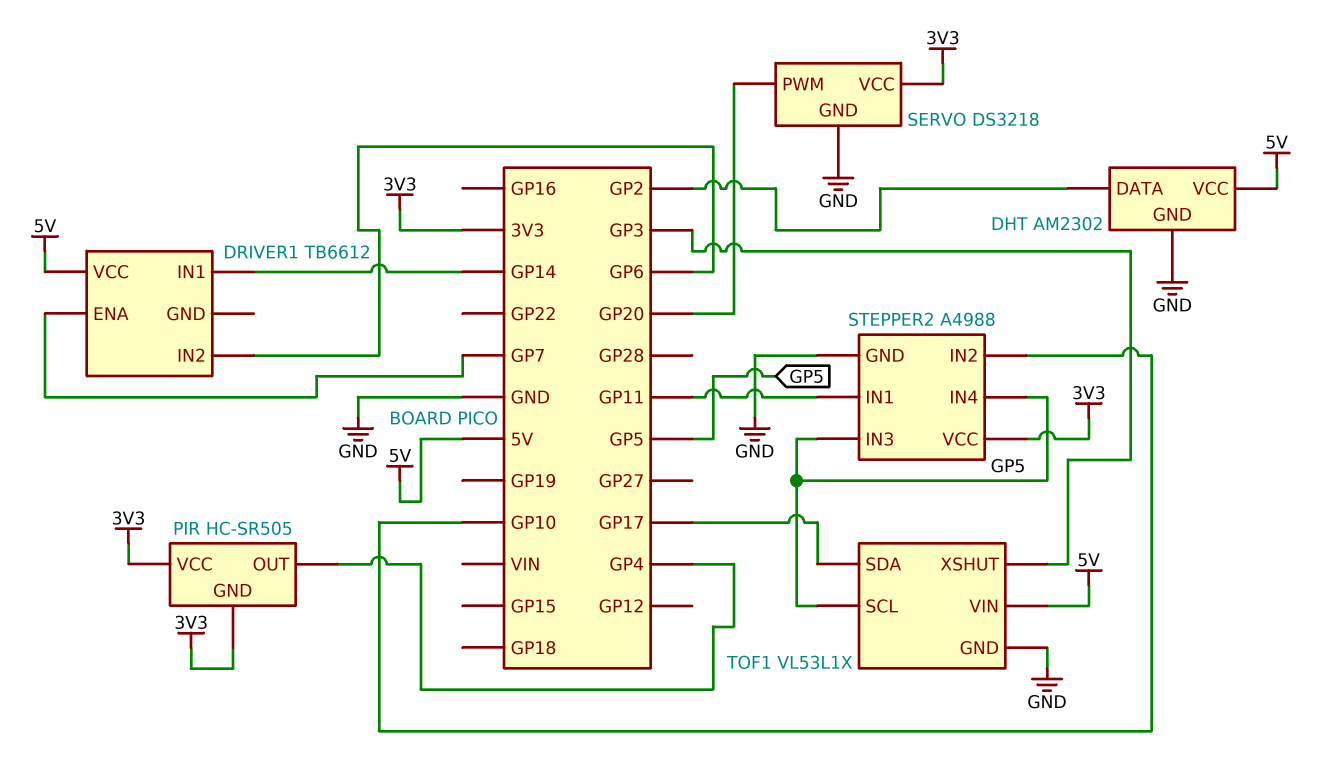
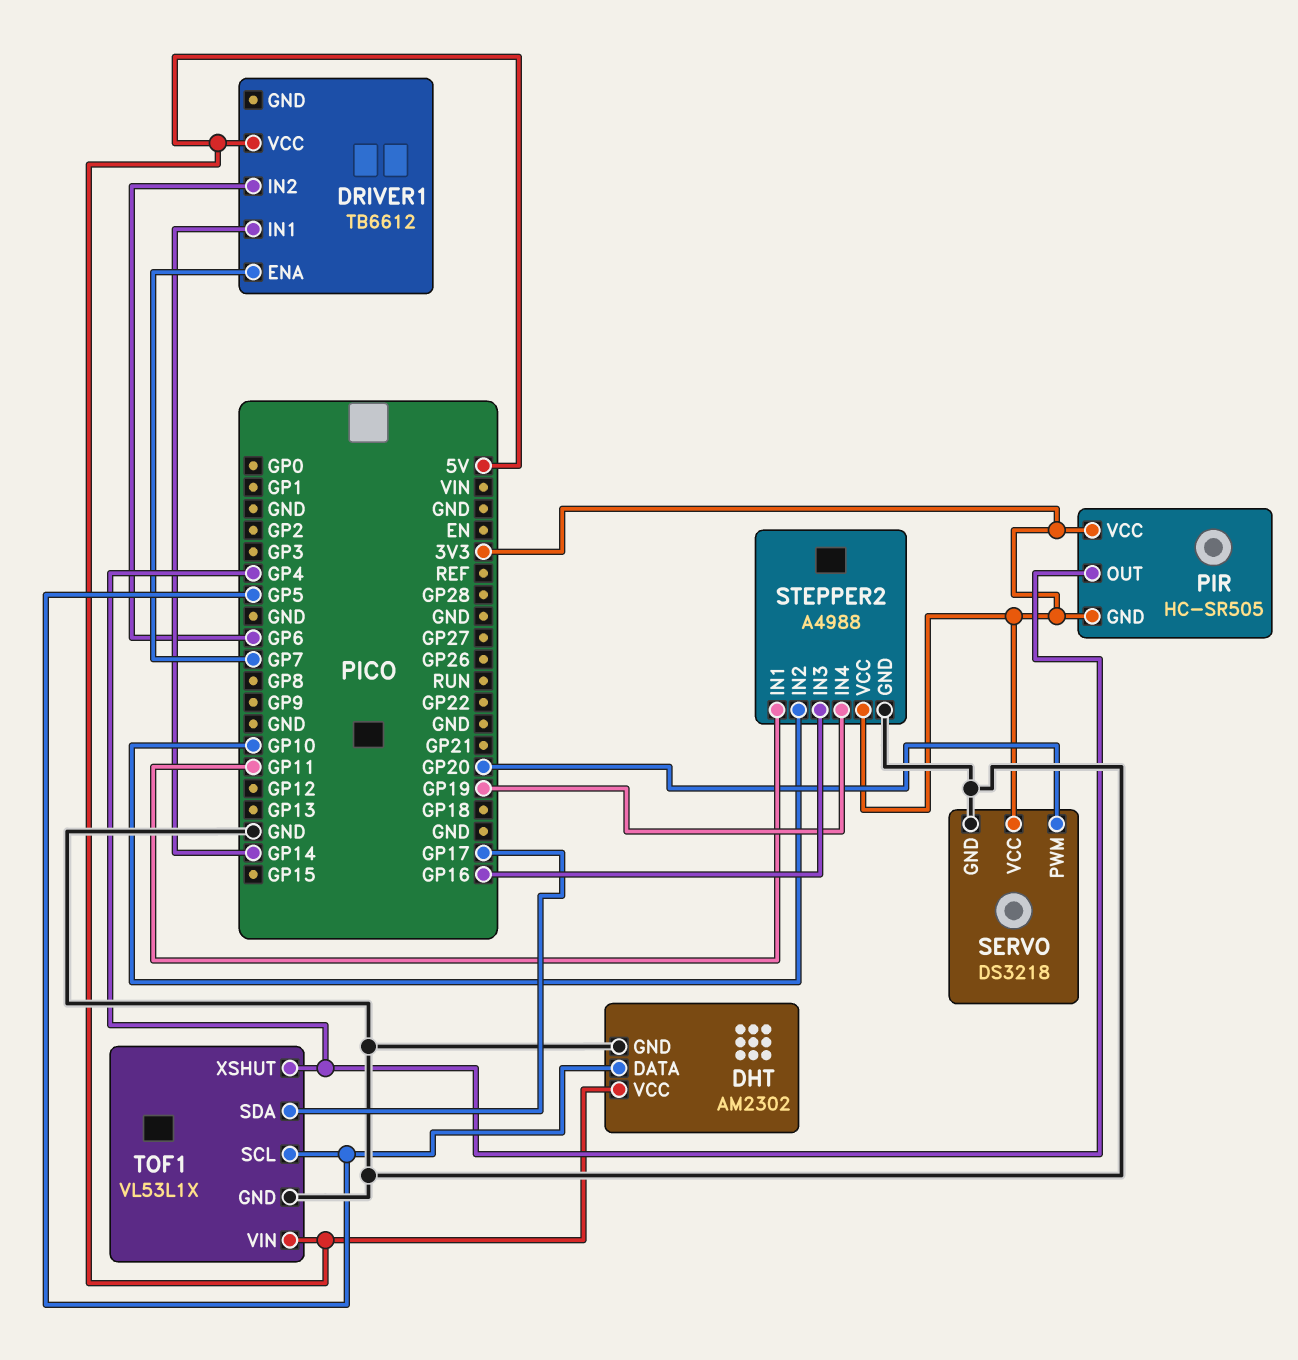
DHT pin DATA: GP2 -> GP5
STEPPER2 pin IN3: GP5 -> GP16
STEPPER2 pin IN4: GP5 -> GP19
TOF1 pin XSHUT: GP3 -> GP4

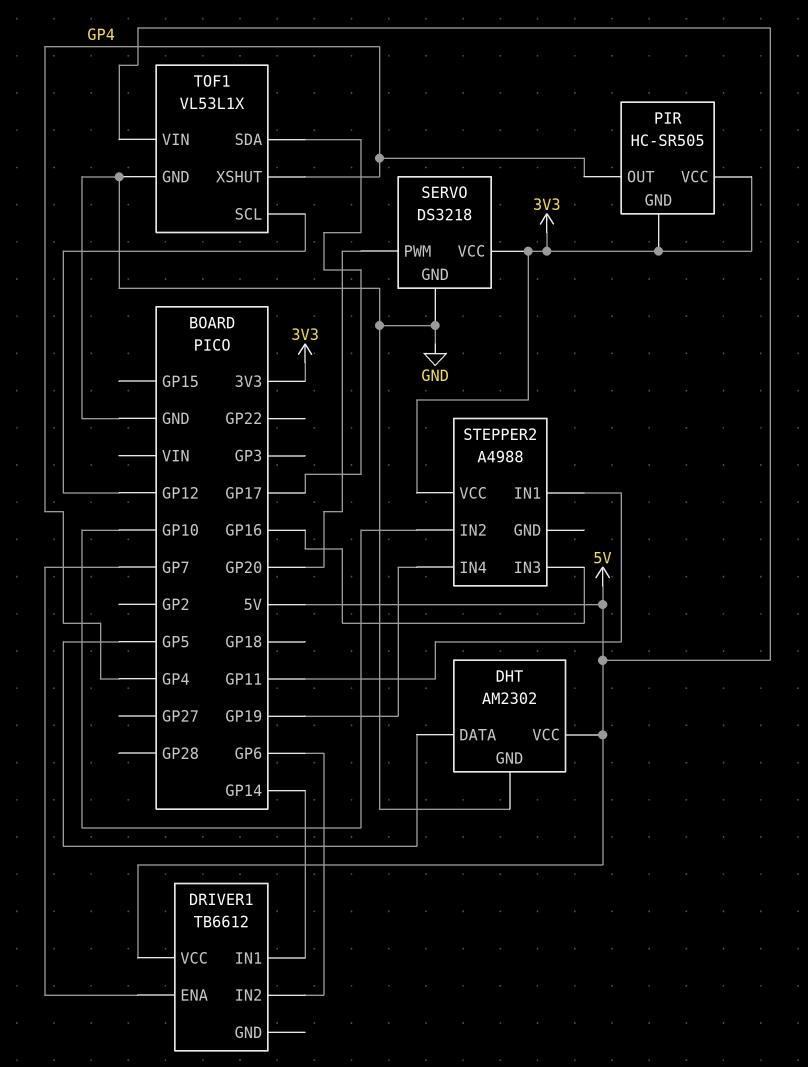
STEPPER2 pin GND: GND -> none
TOF1 pin SCL: GP5 -> GP12

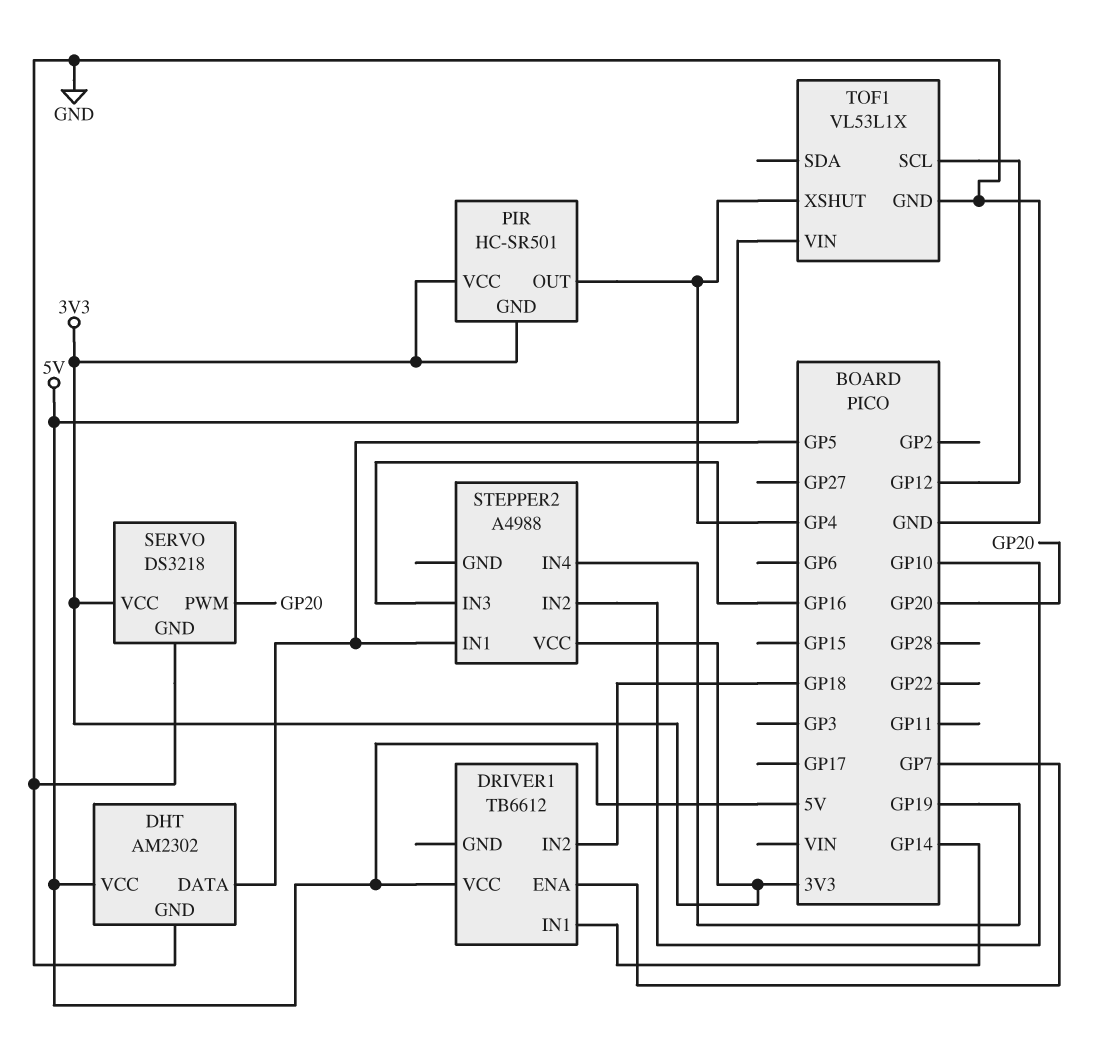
DRIVER1 pin IN2: GP6 -> GP18
PIR: HC-SR505 -> HC-SR501
STEPPER2 pin IN1: GP11 -> GP5
TOF1 pin SDA: GP17 -> none

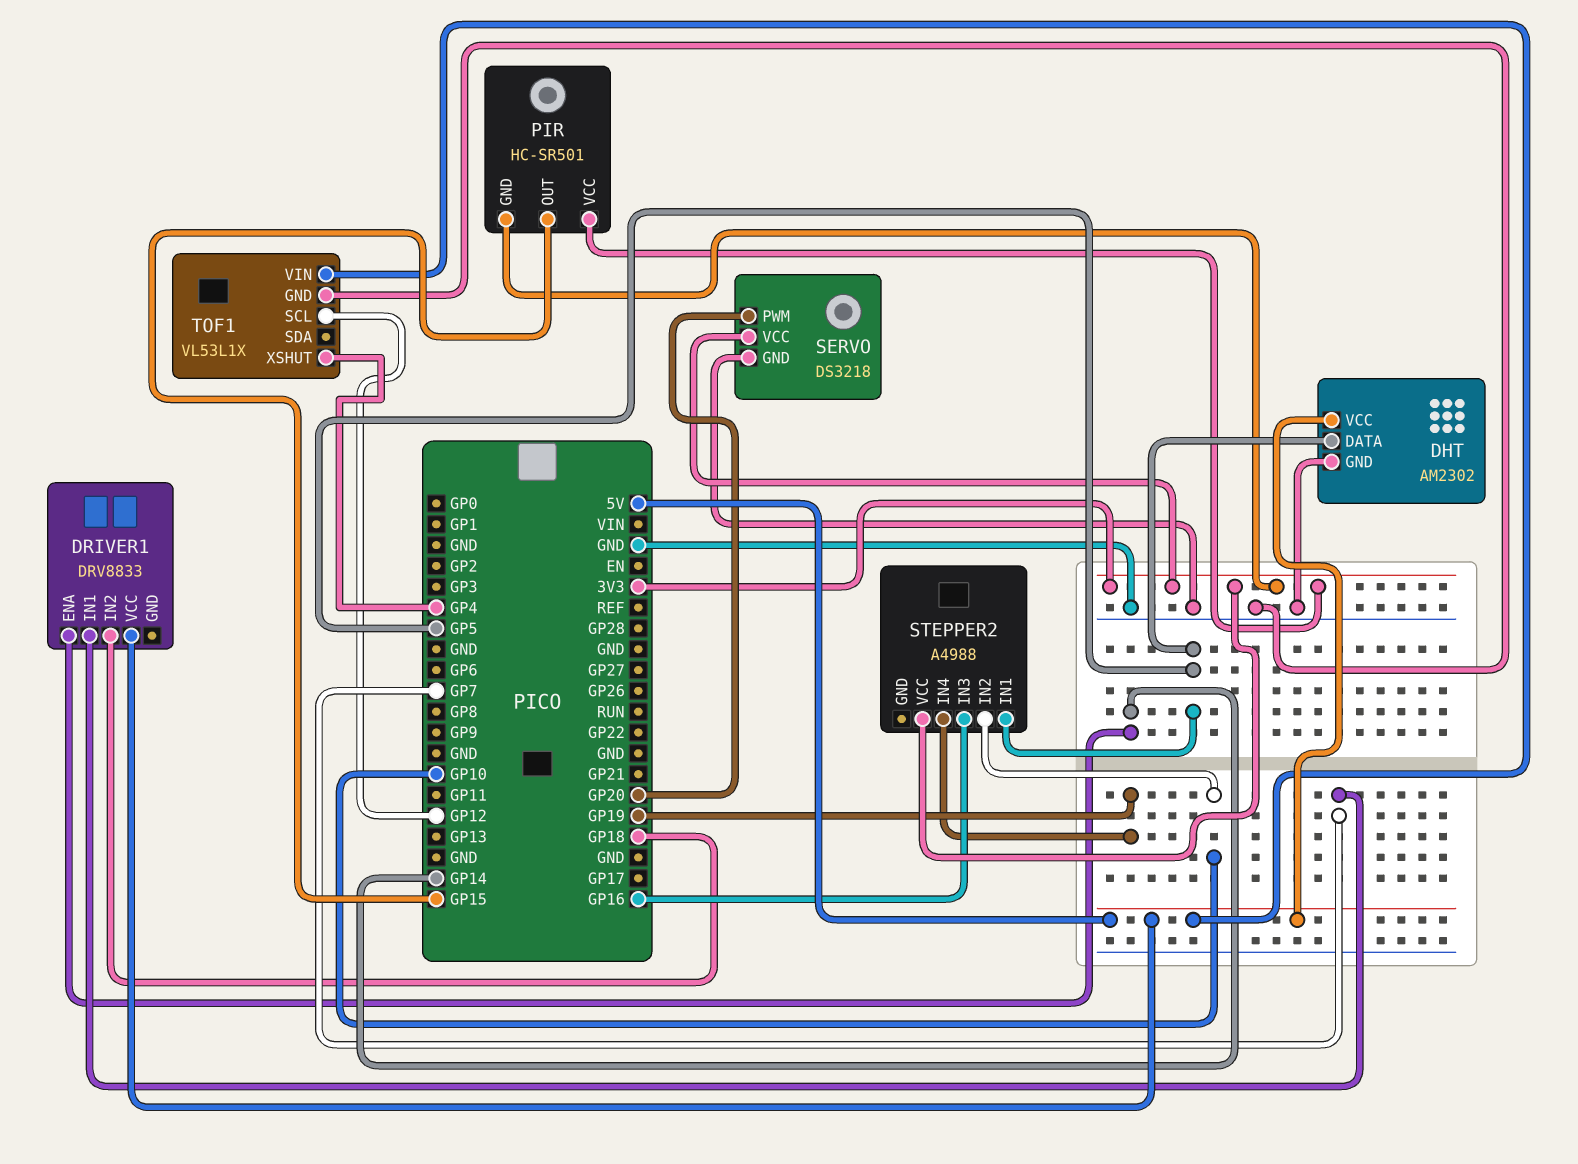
DRIVER1: TB6612 -> DRV8833
DRIVER1 pin ENA: GP7 -> GP14
DRIVER1 pin IN1: GP14 -> GP7
PIR pin OUT: GP4 -> GP15

